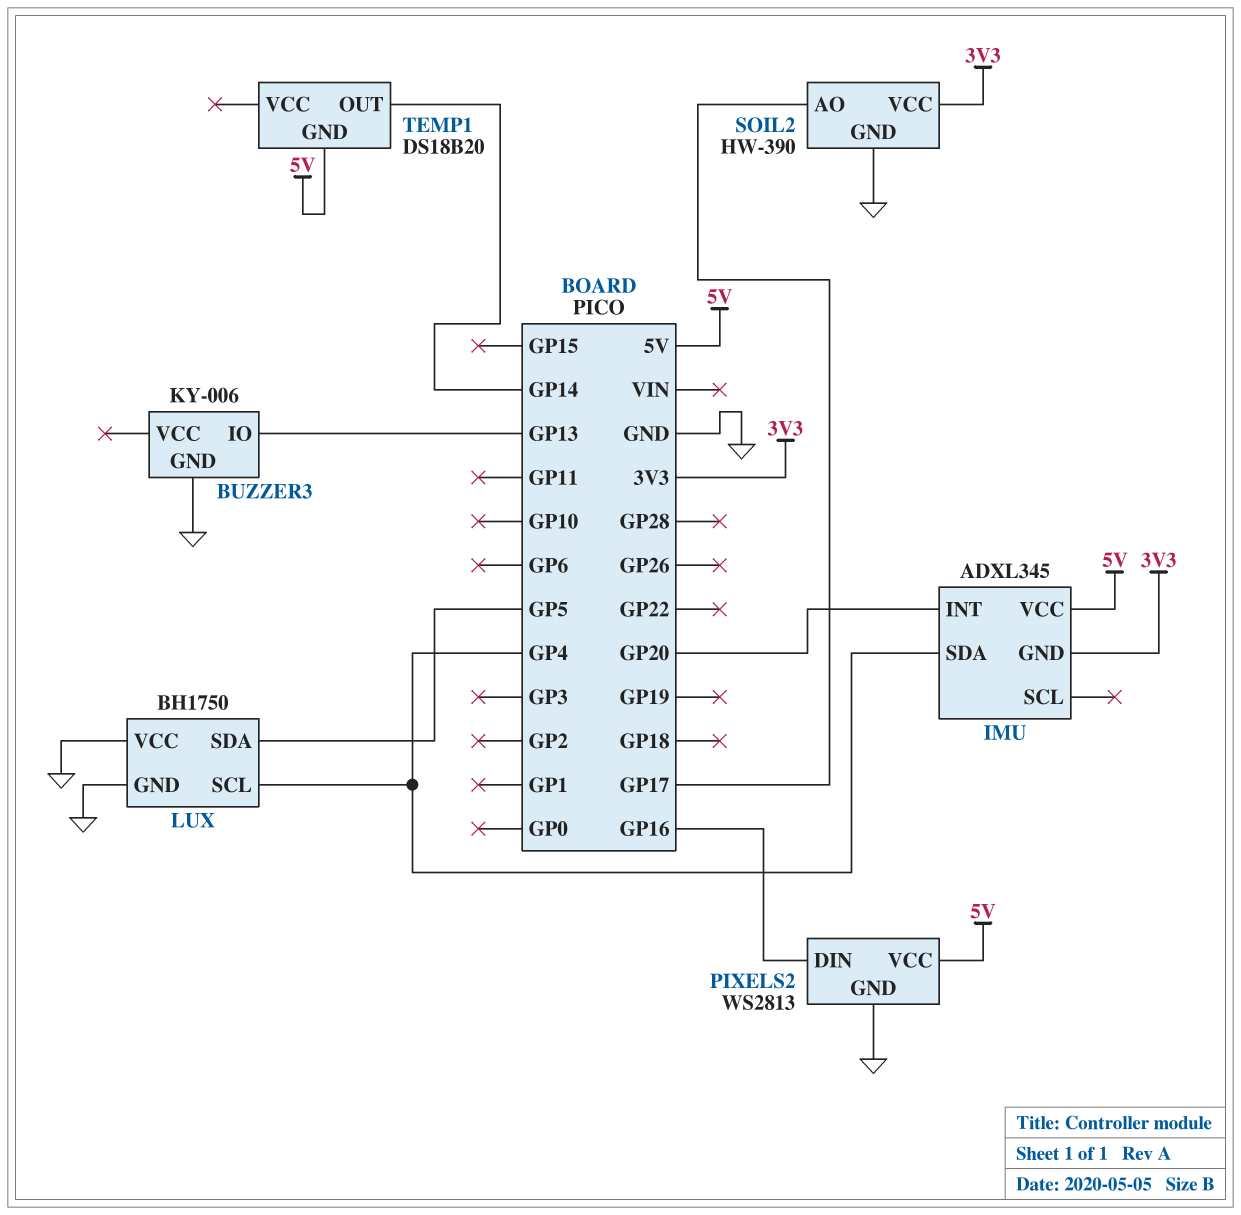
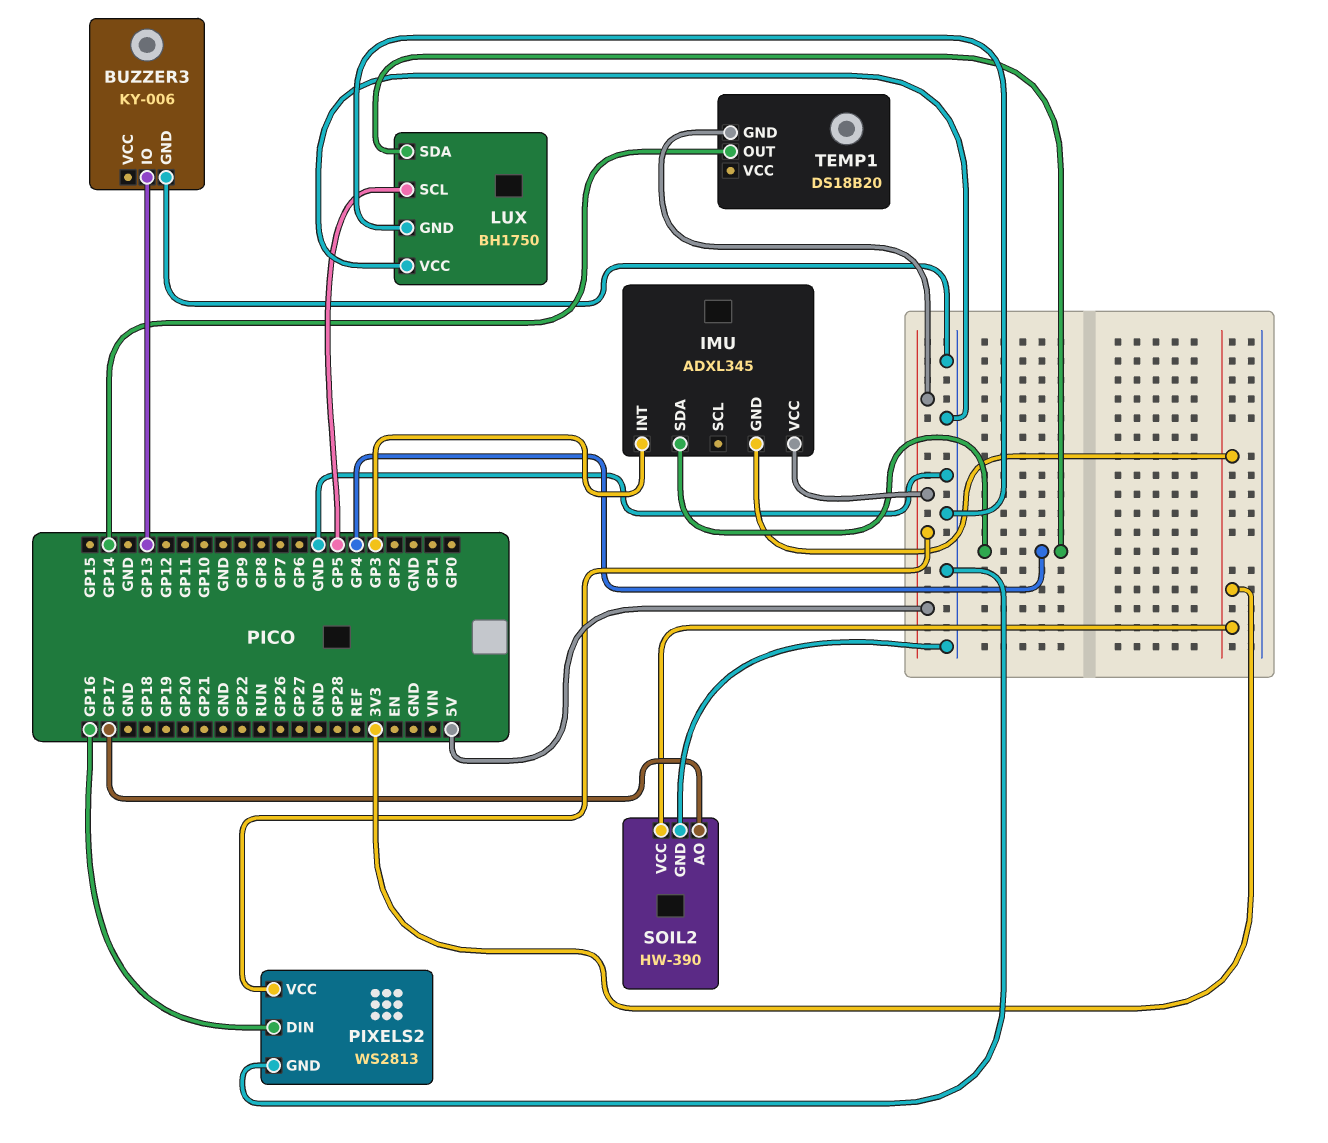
IMU pin INT: GP20 -> GP3
LUX pin SCL: GP4 -> GP5
LUX pin SDA: GP5 -> GP4

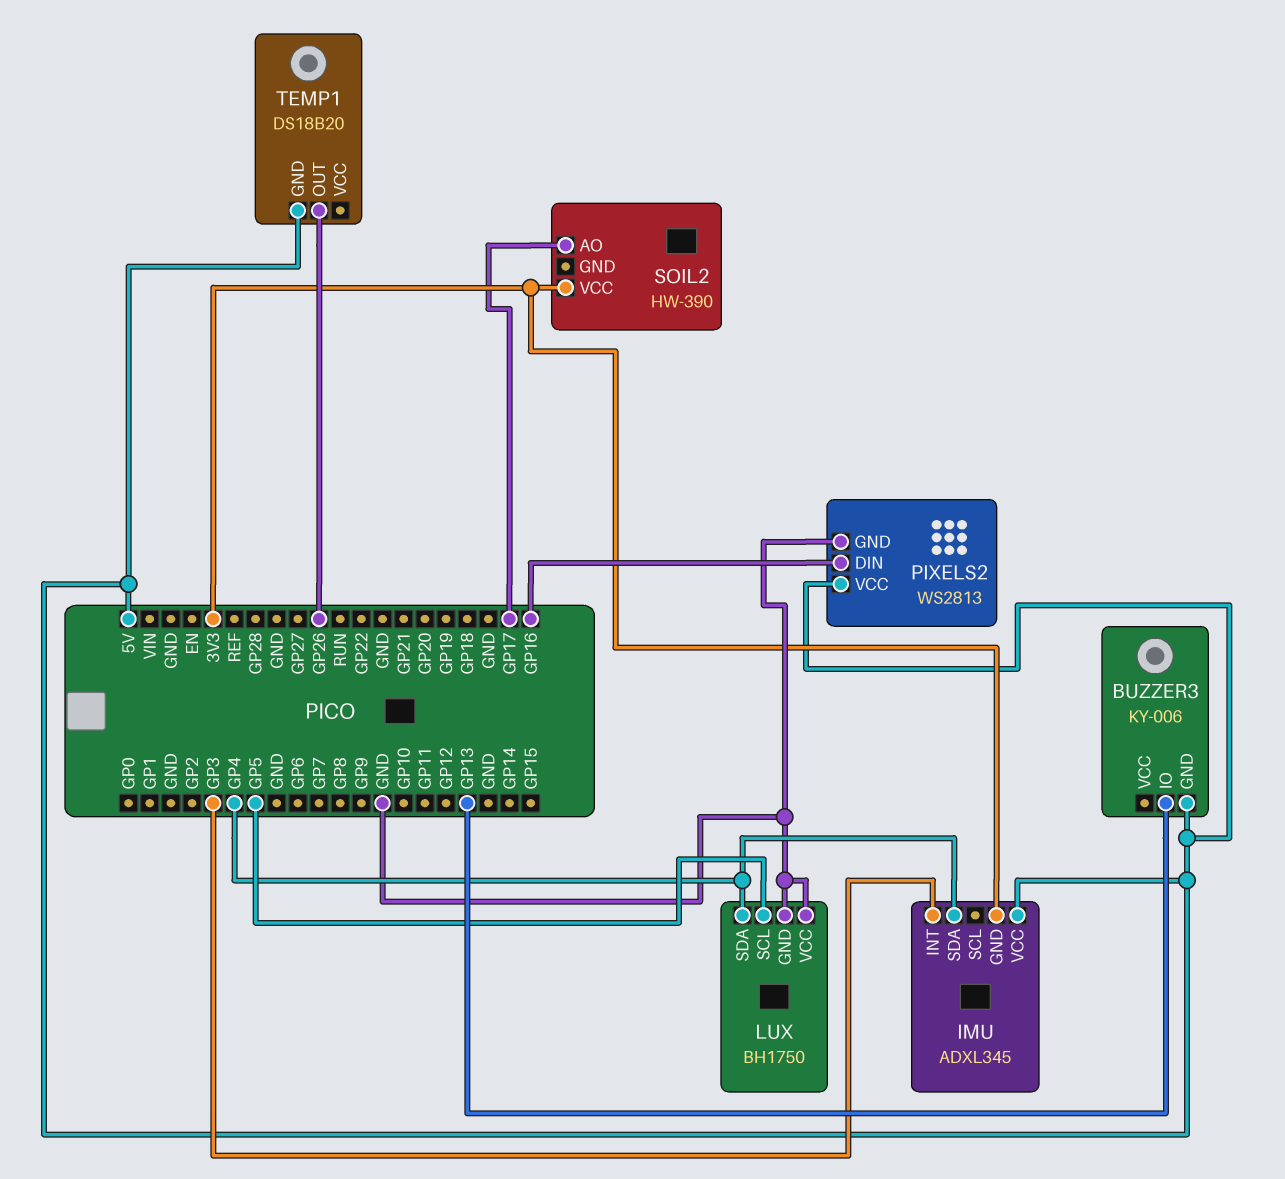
BUZZER3 pin GND: GND -> 5V
SOIL2 pin GND: GND -> none
TEMP1 pin OUT: GP14 -> GP26

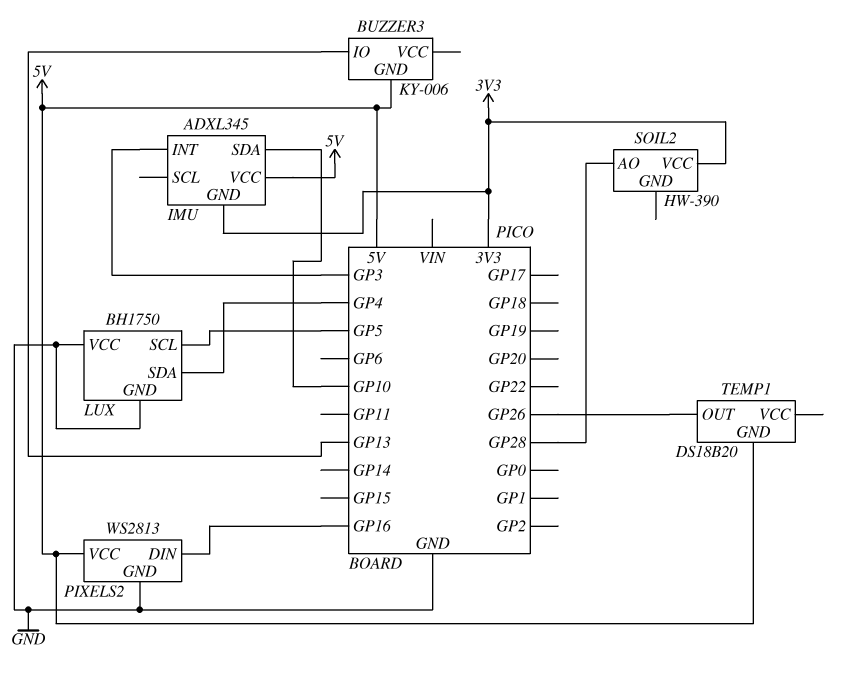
IMU pin SDA: GP4 -> GP10
SOIL2 pin AO: GP17 -> GP28

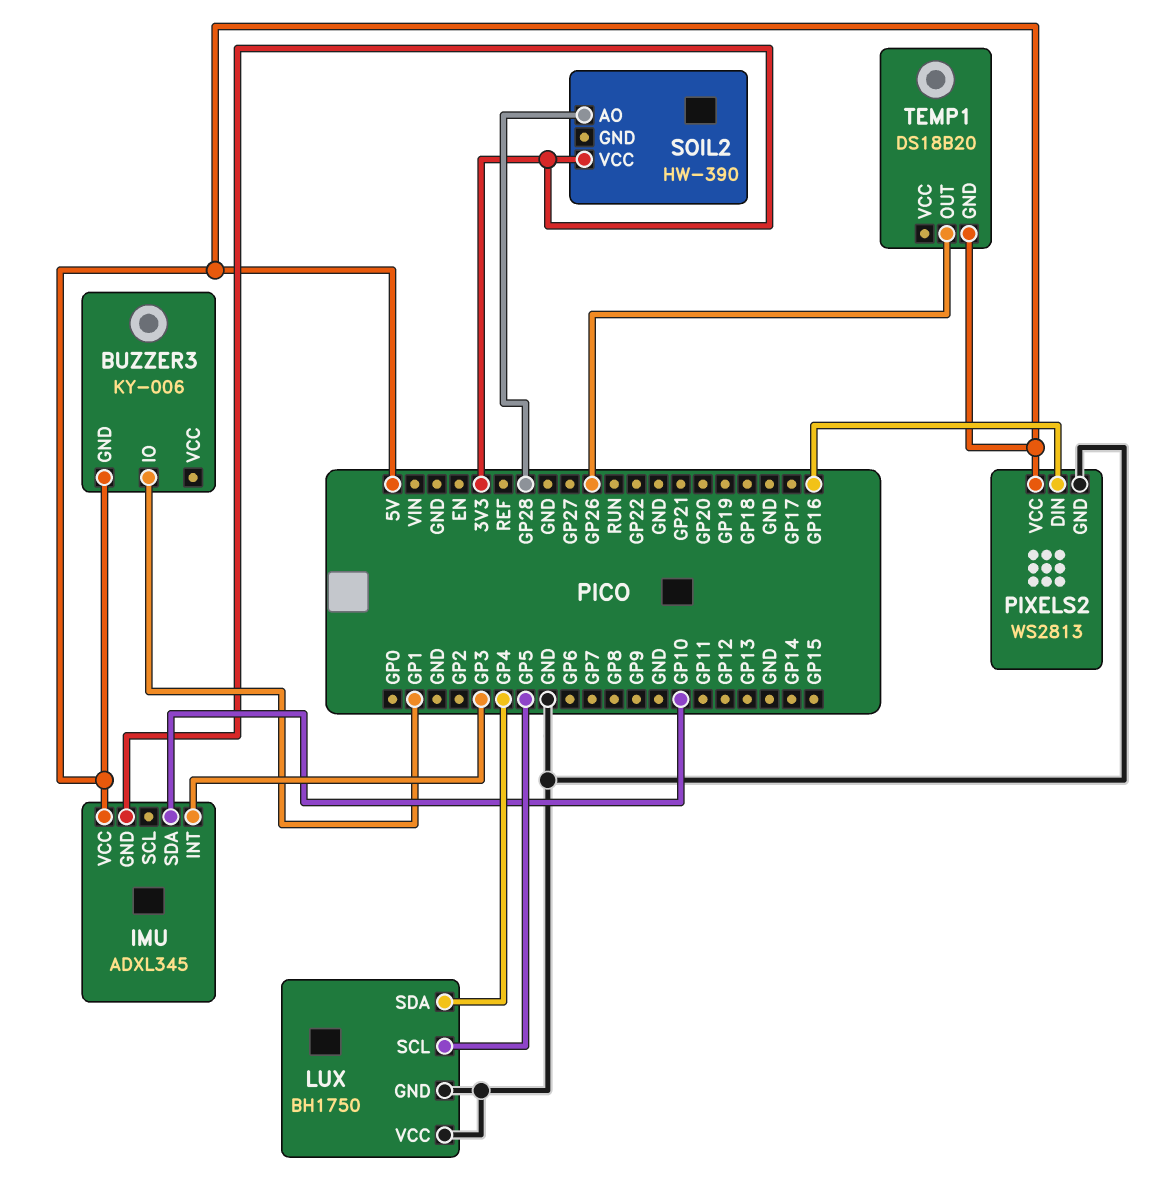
BUZZER3 pin IO: GP13 -> GP1

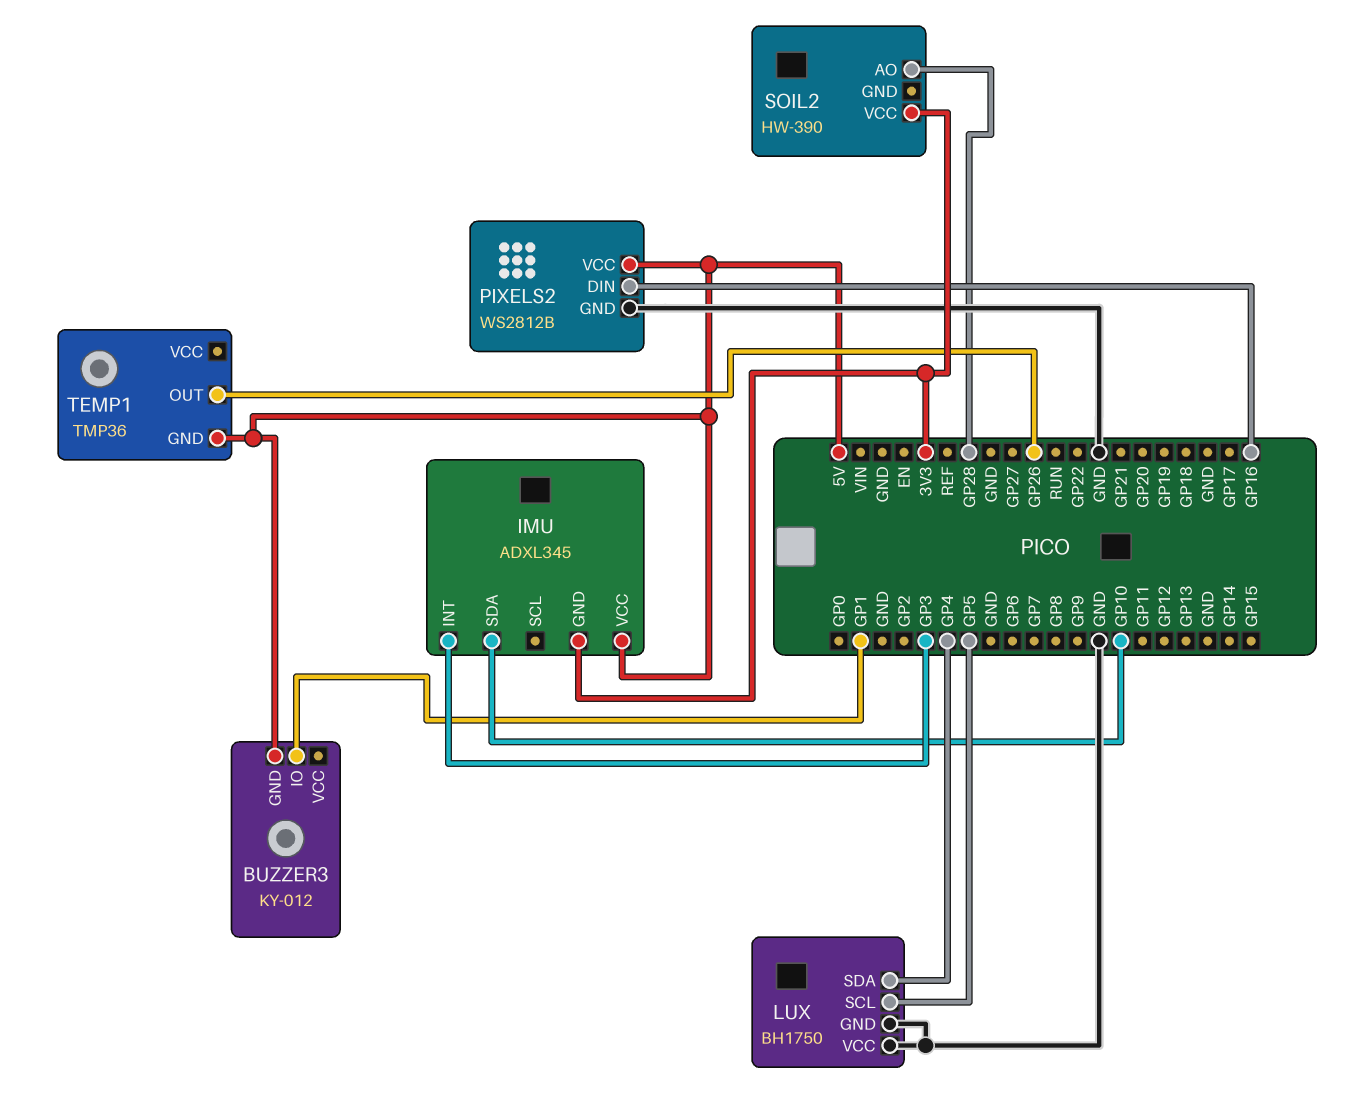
BUZZER3: KY-006 -> KY-012
PIXELS2: WS2813 -> WS2812B
TEMP1: DS18B20 -> TMP36

